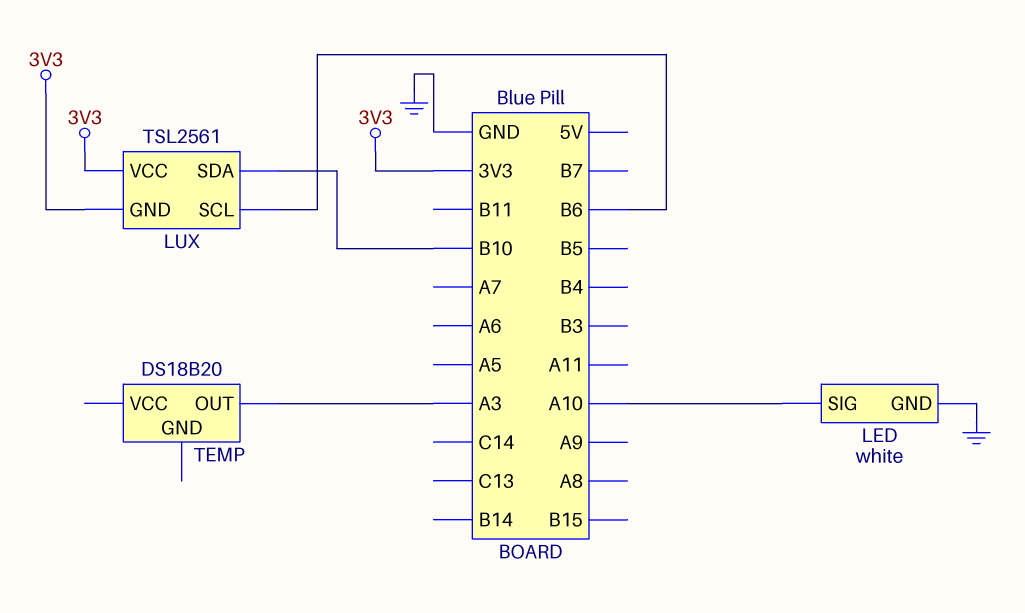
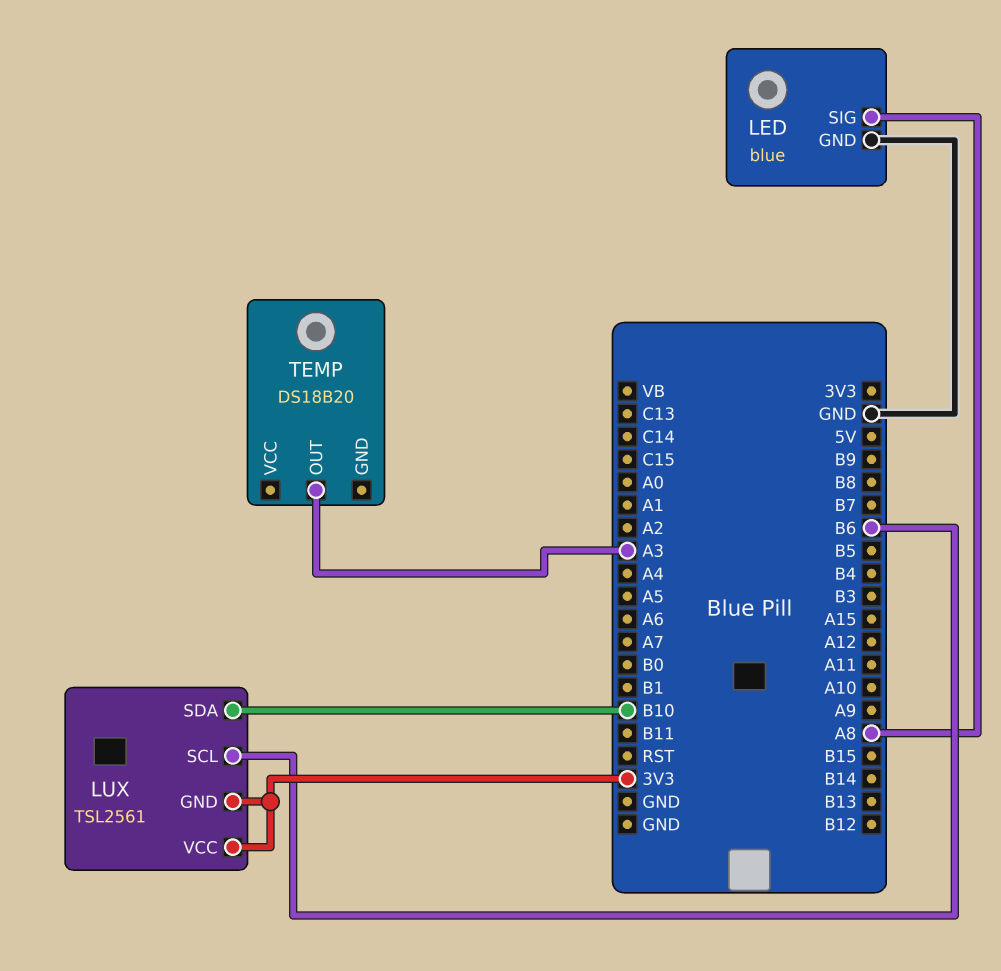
LED: white -> blue
LED pin SIG: A10 -> A8

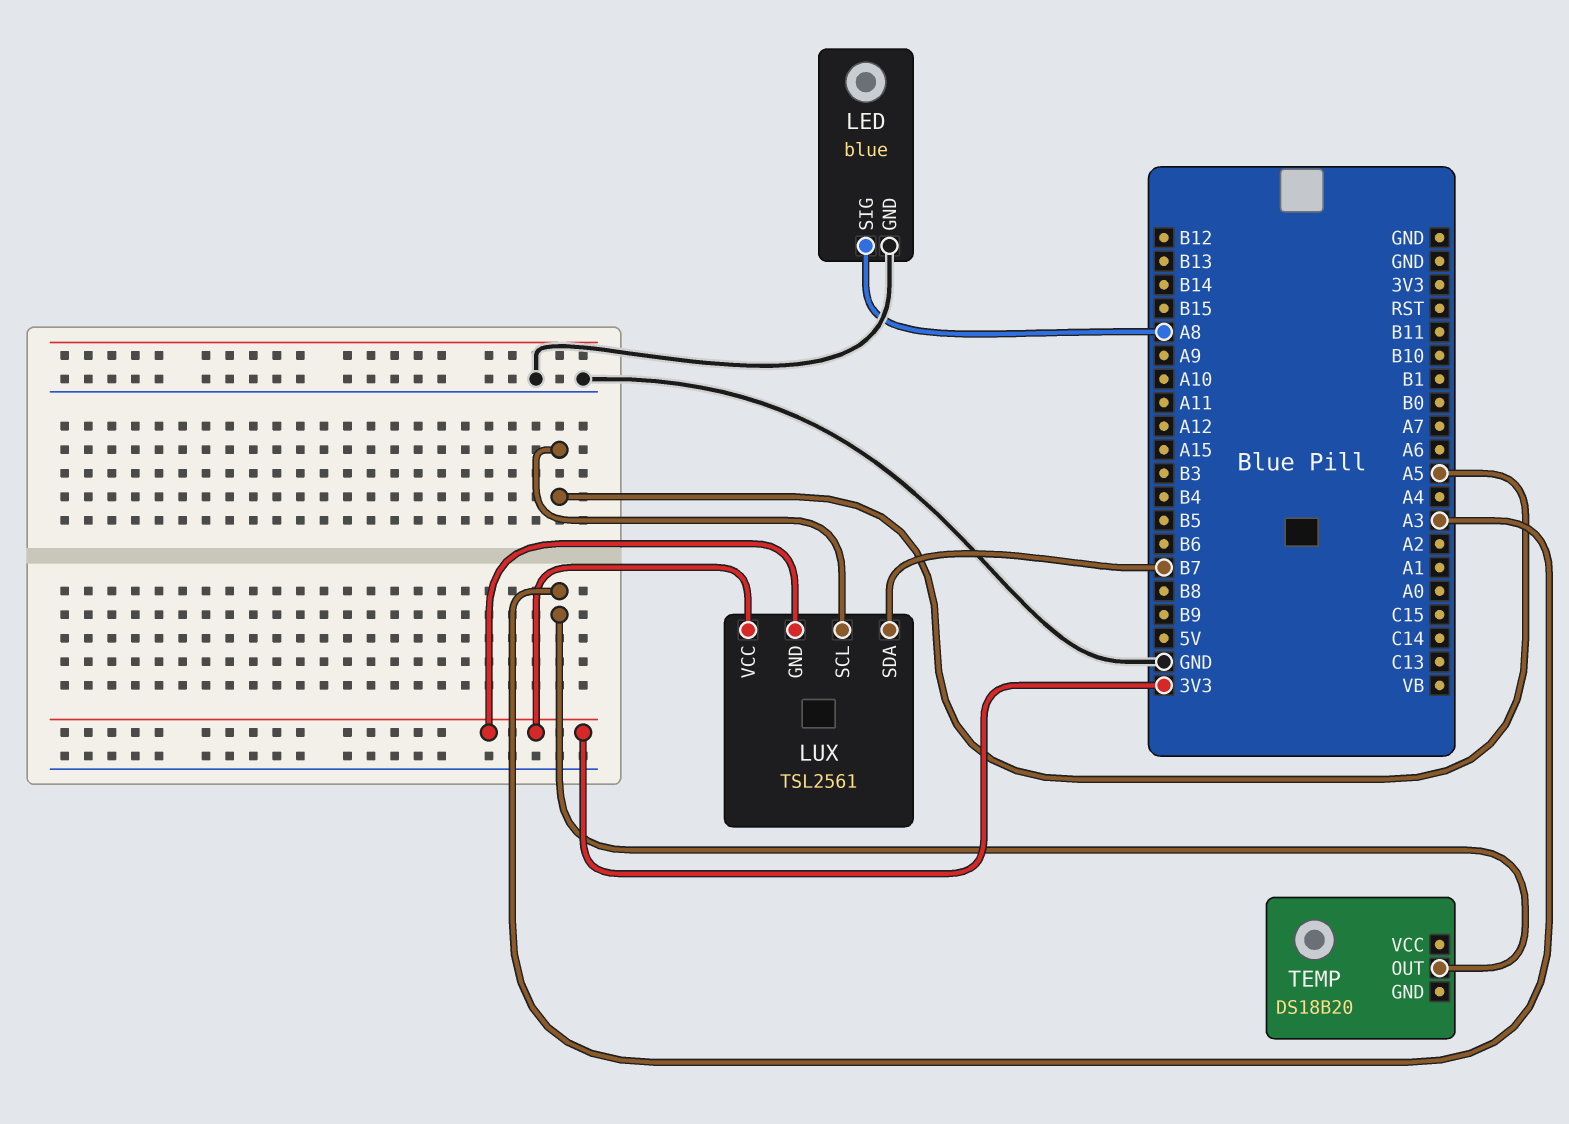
LUX pin SCL: B6 -> A5
LUX pin SDA: B10 -> B7

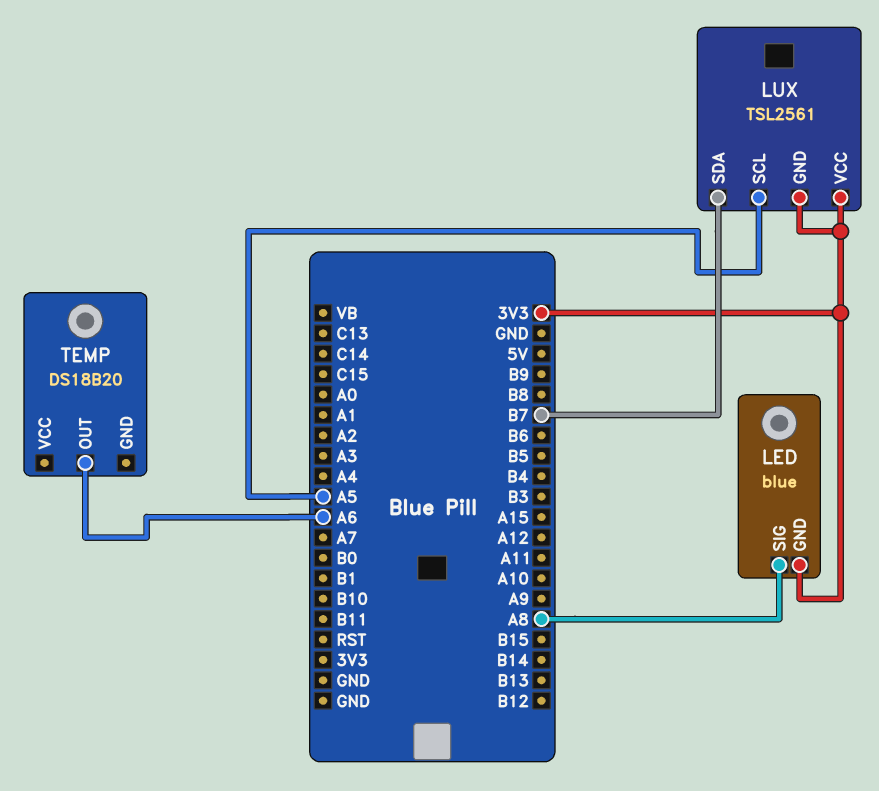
LED pin GND: GND -> 3V3
TEMP pin OUT: A3 -> A6

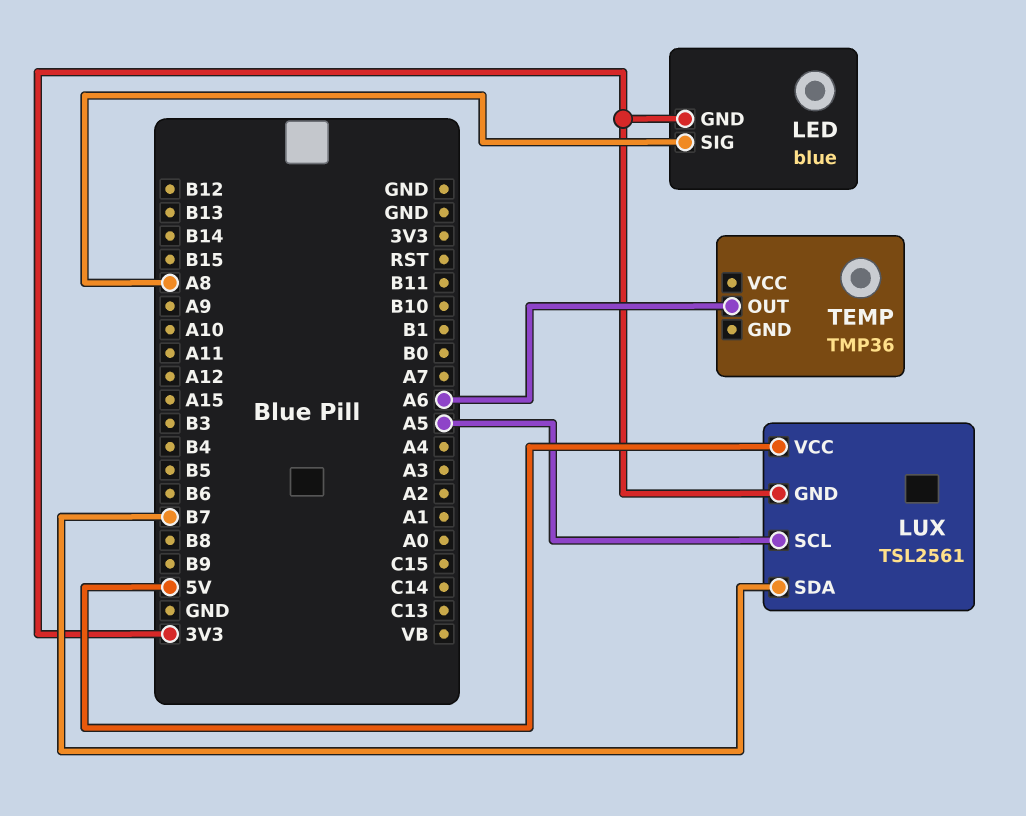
LUX pin VCC: 3V3 -> 5V
TEMP: DS18B20 -> TMP36

